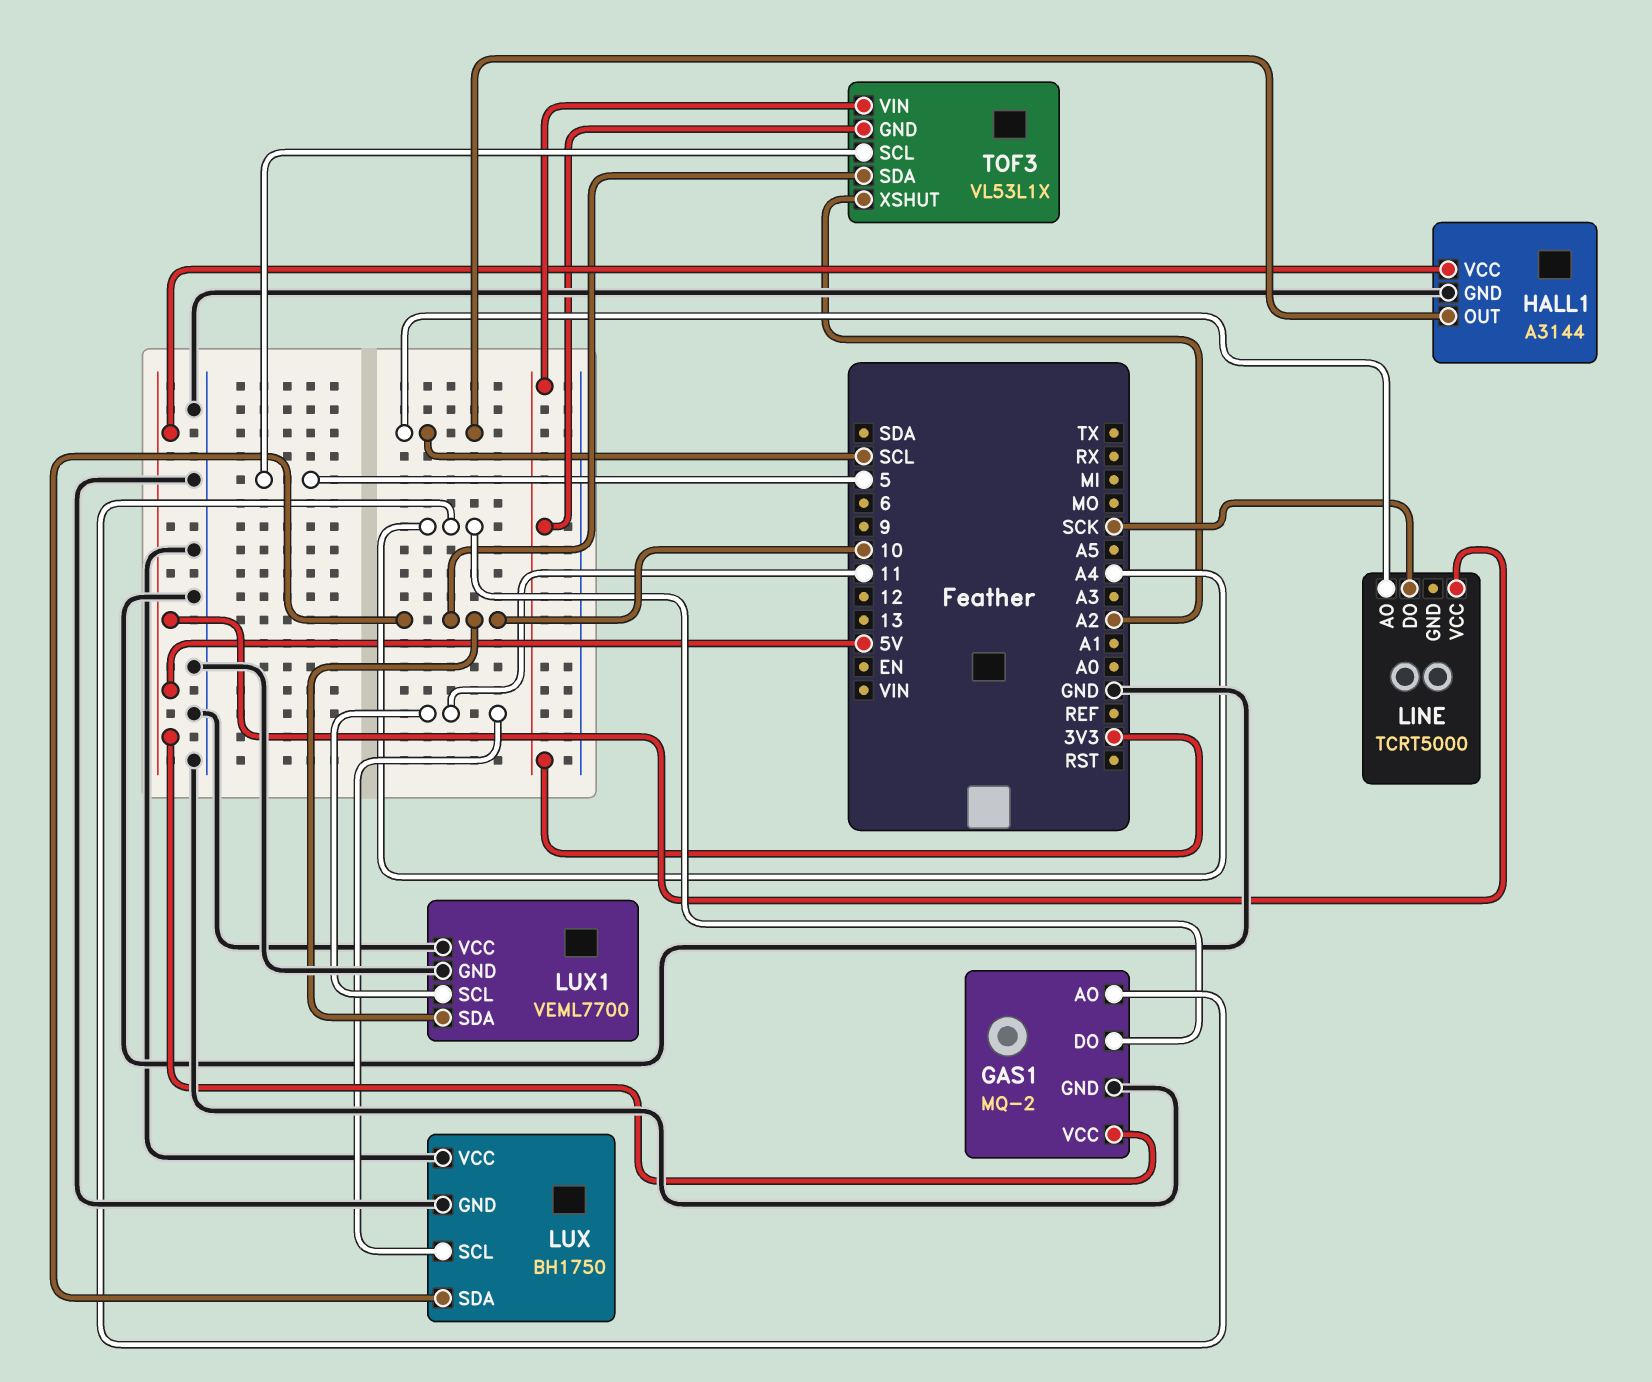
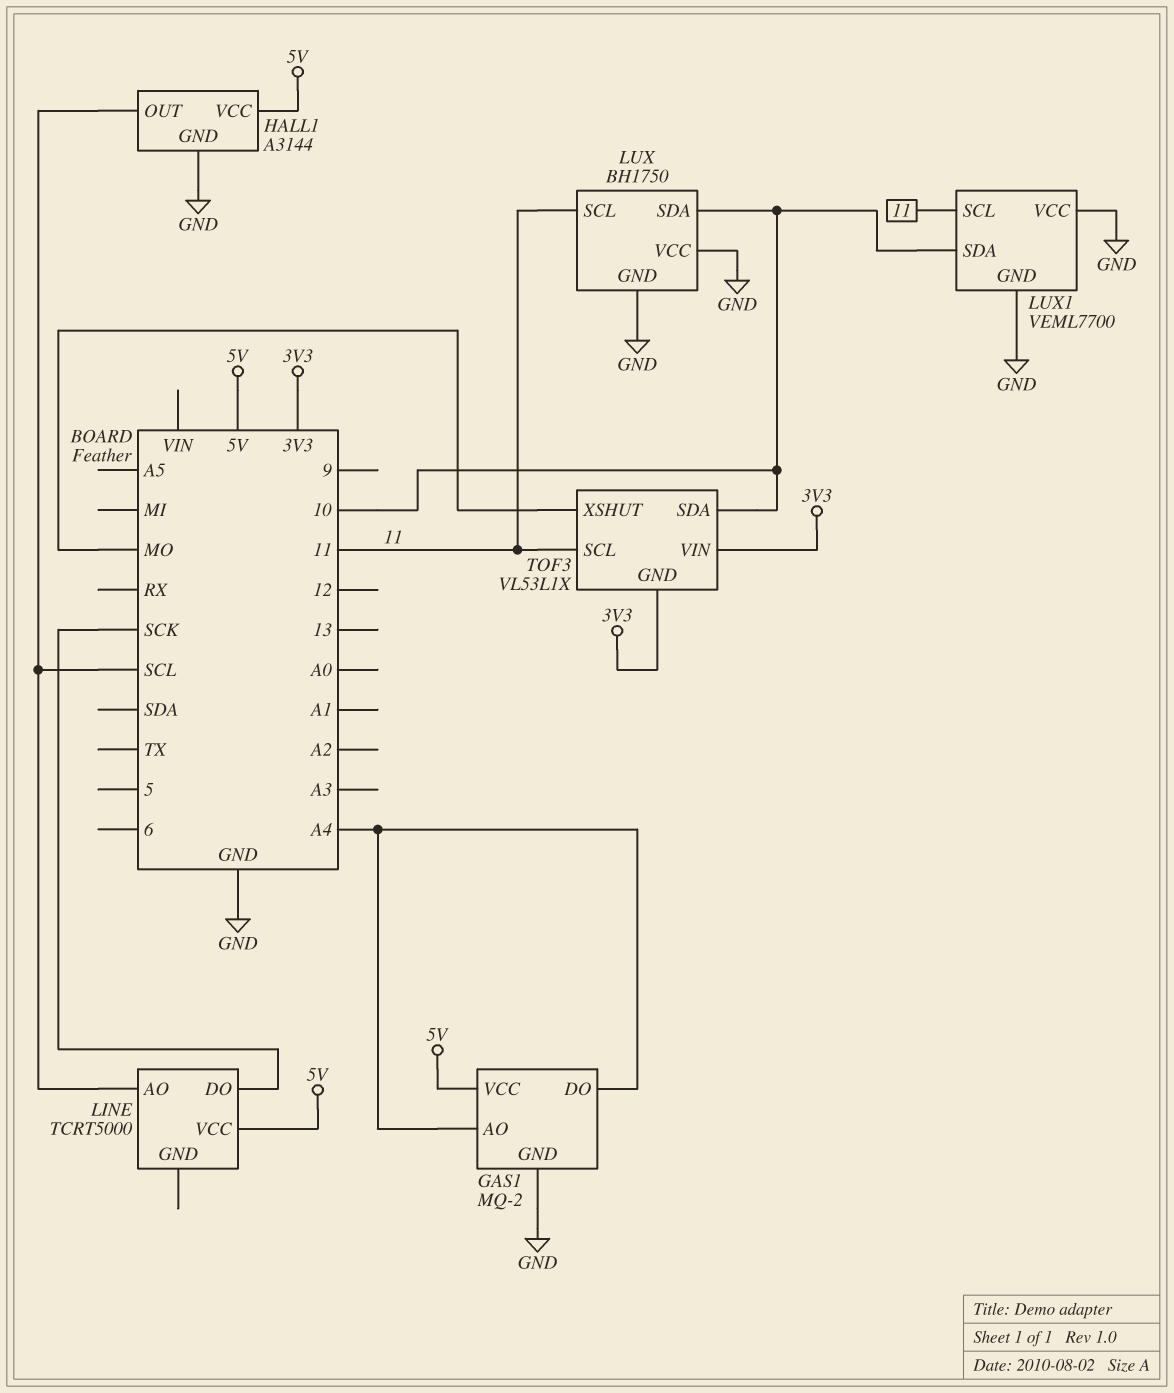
TOF3 pin SCL: 5 -> 11
TOF3 pin XSHUT: A2 -> MO

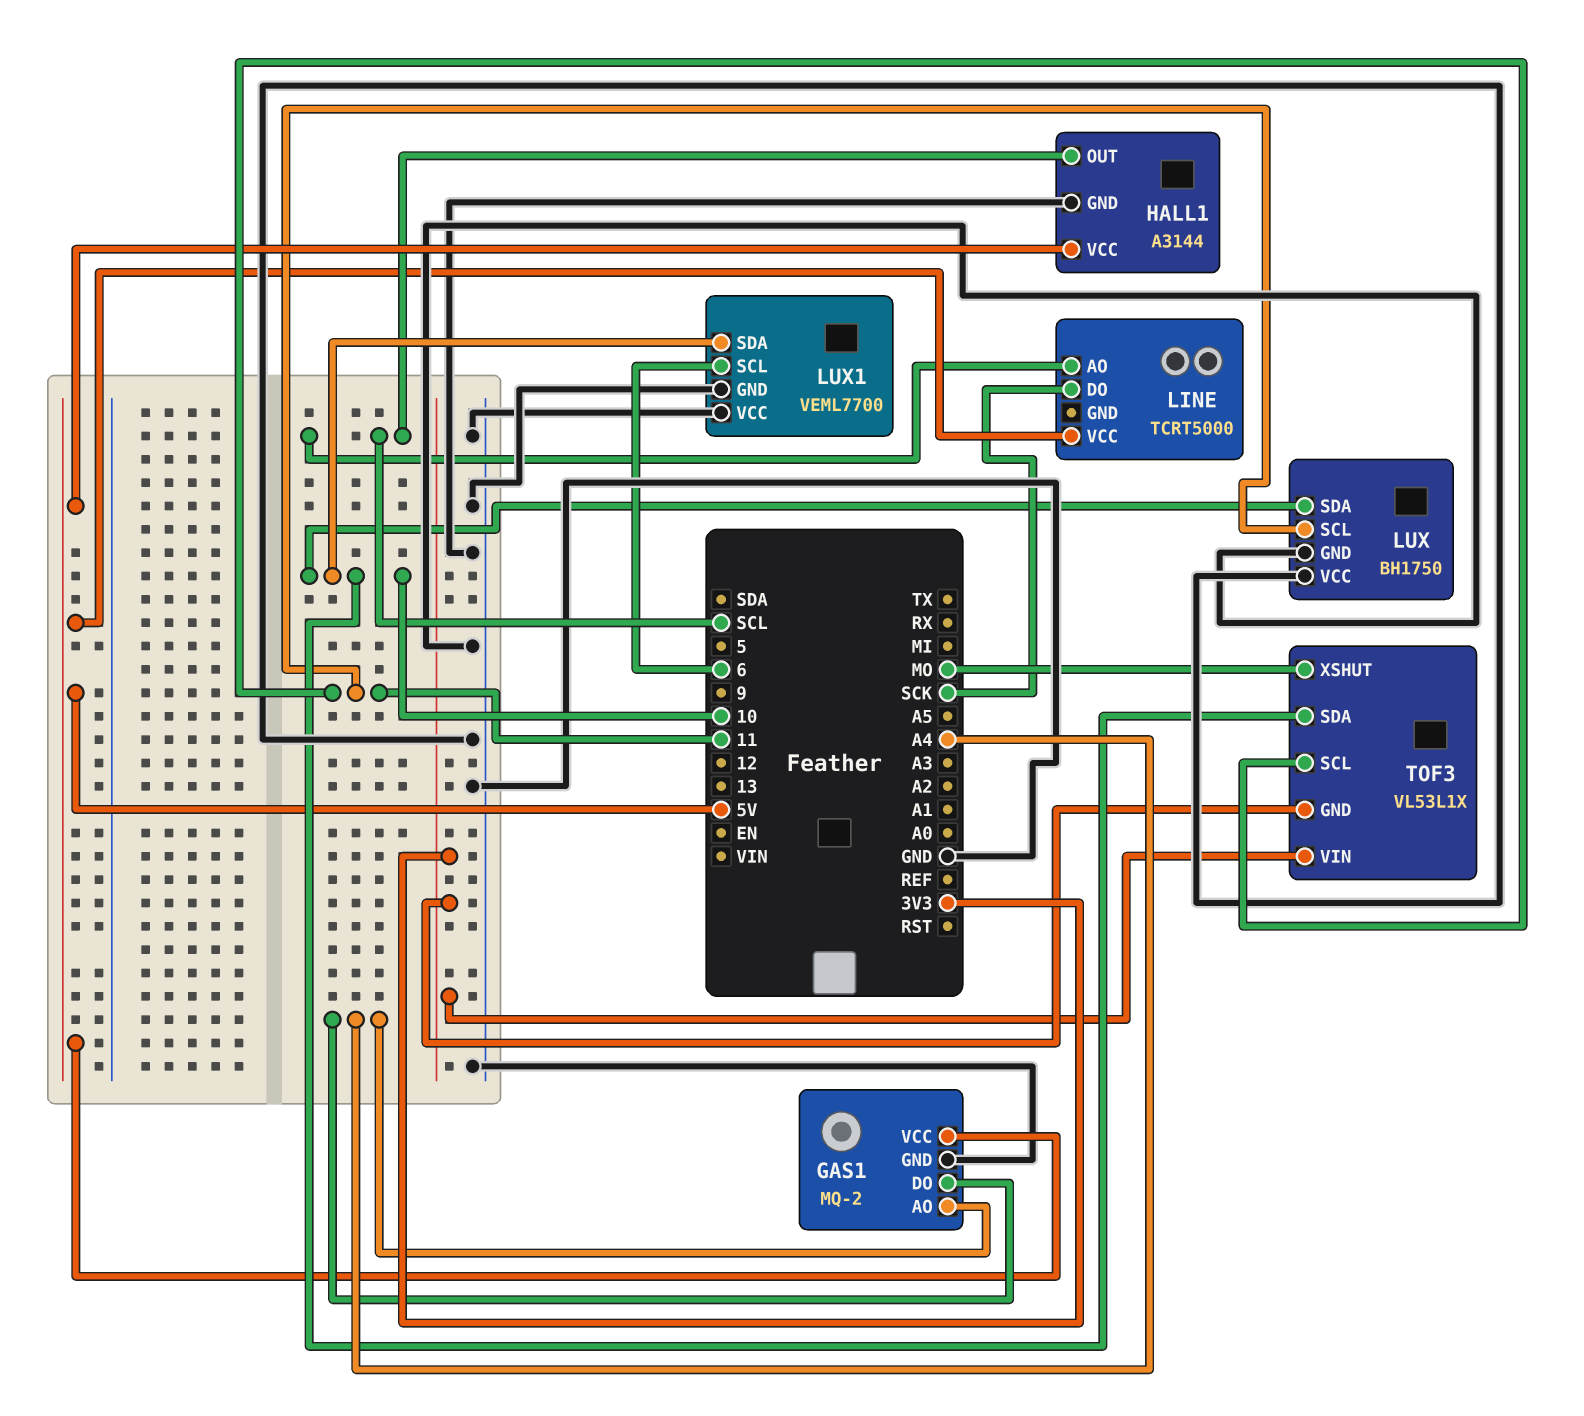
LUX1 pin SCL: 11 -> 6

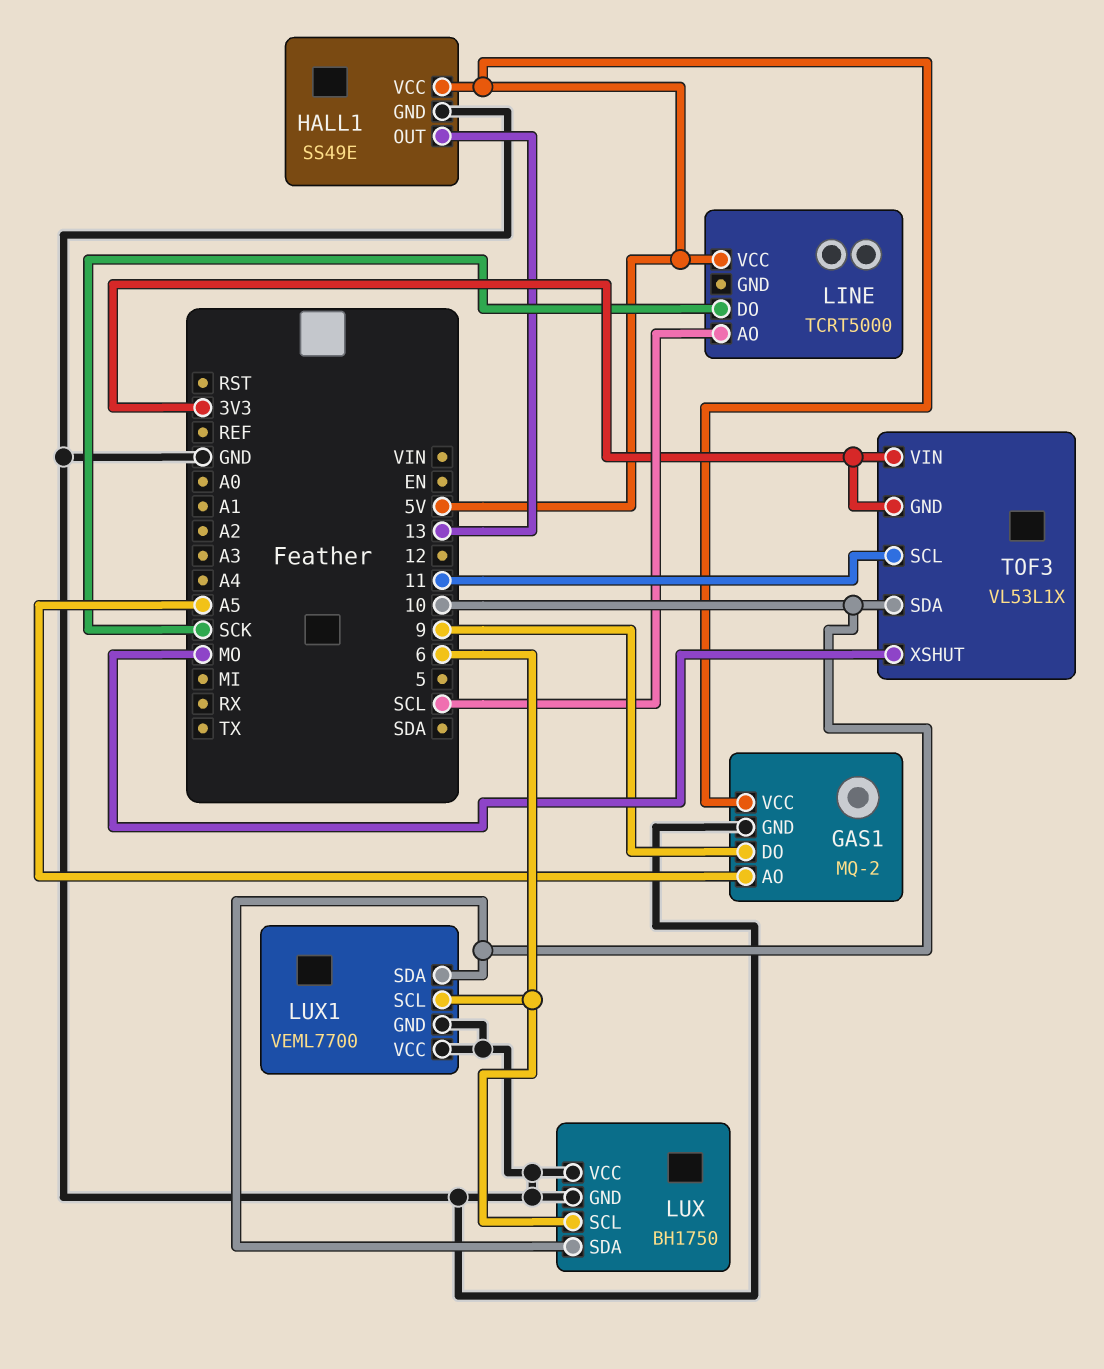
GAS1 pin AO: A4 -> A5
GAS1 pin DO: A4 -> 9
HALL1: A3144 -> SS49E
HALL1 pin OUT: SCL -> 13
LUX pin SCL: 11 -> 6

